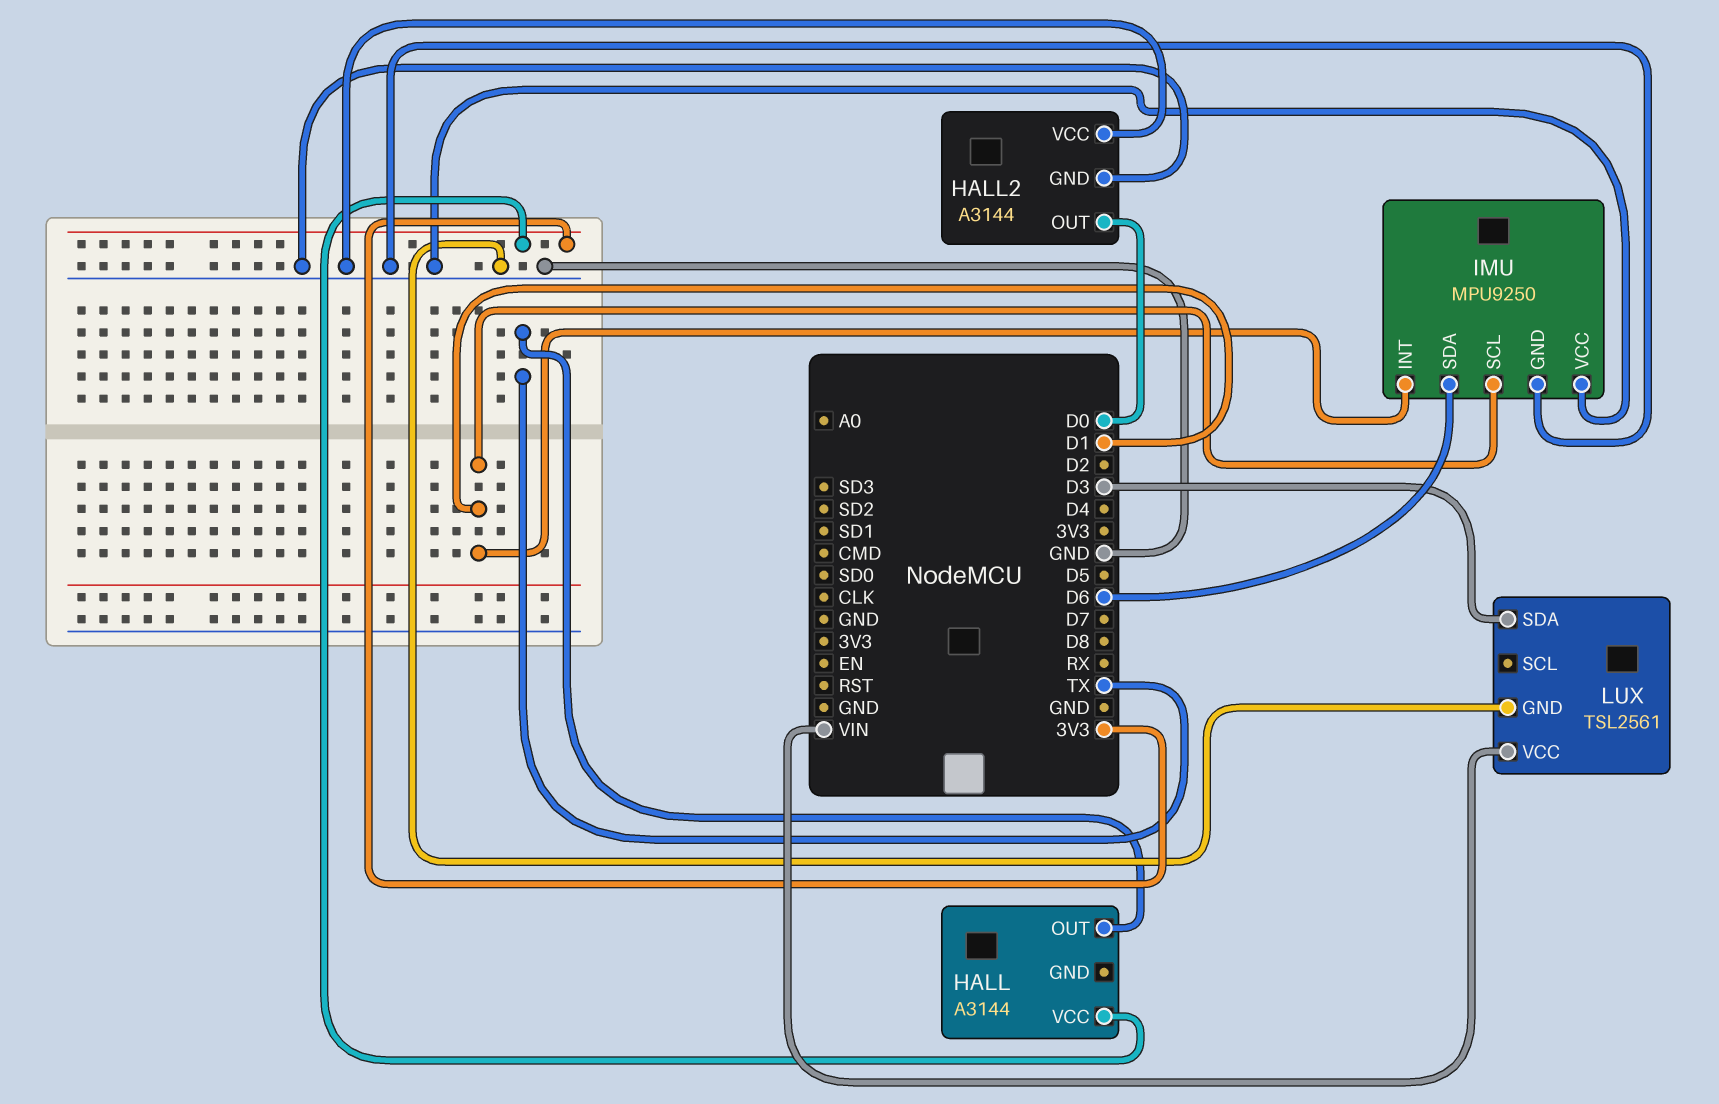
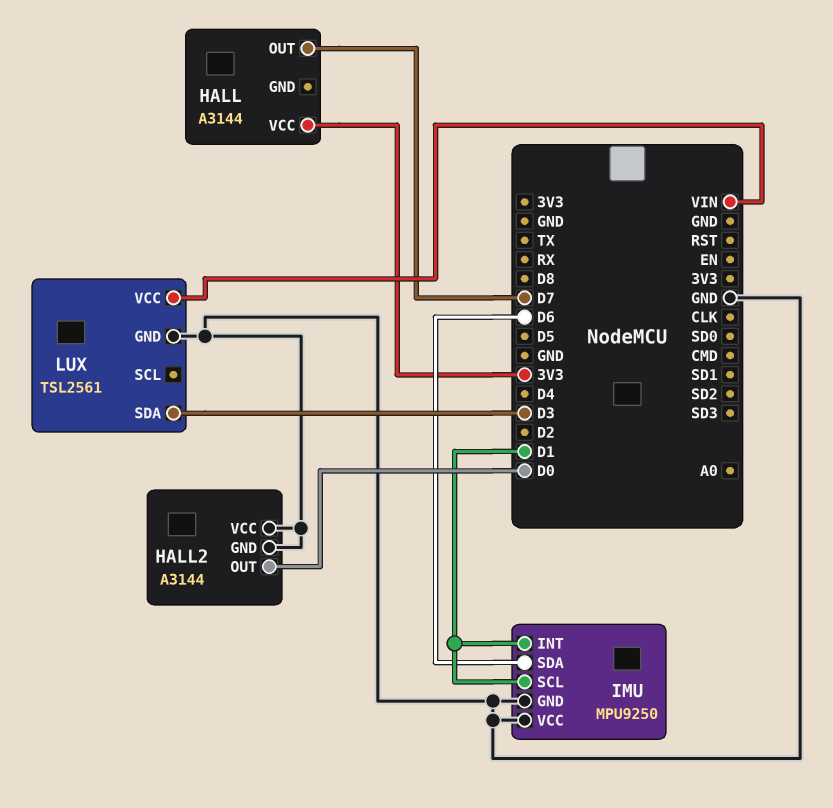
HALL pin OUT: TX -> D7

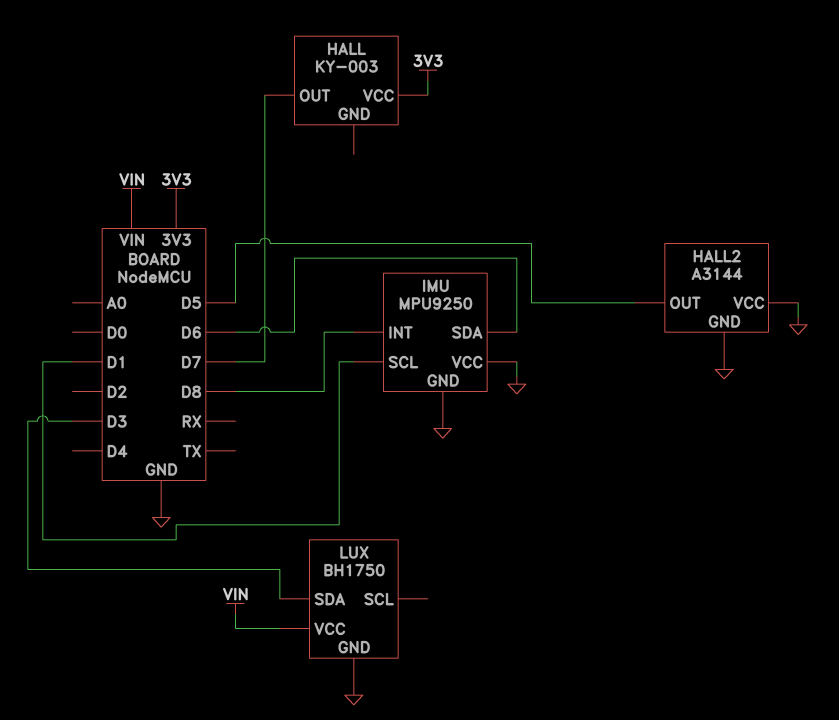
HALL: A3144 -> KY-003
HALL2 pin OUT: D0 -> D5
IMU pin INT: D1 -> D8
LUX: TSL2561 -> BH1750

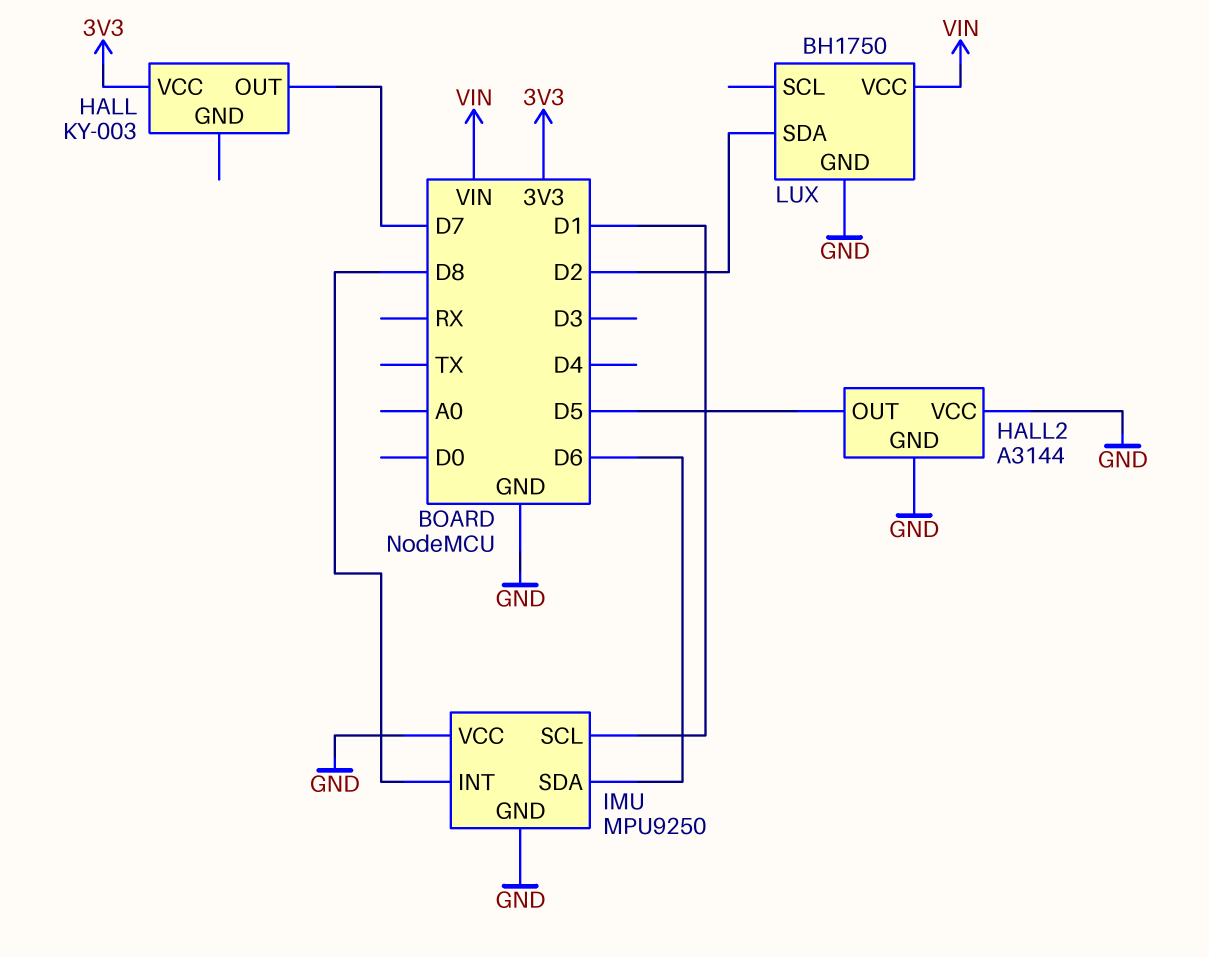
LUX pin SDA: D3 -> D2

